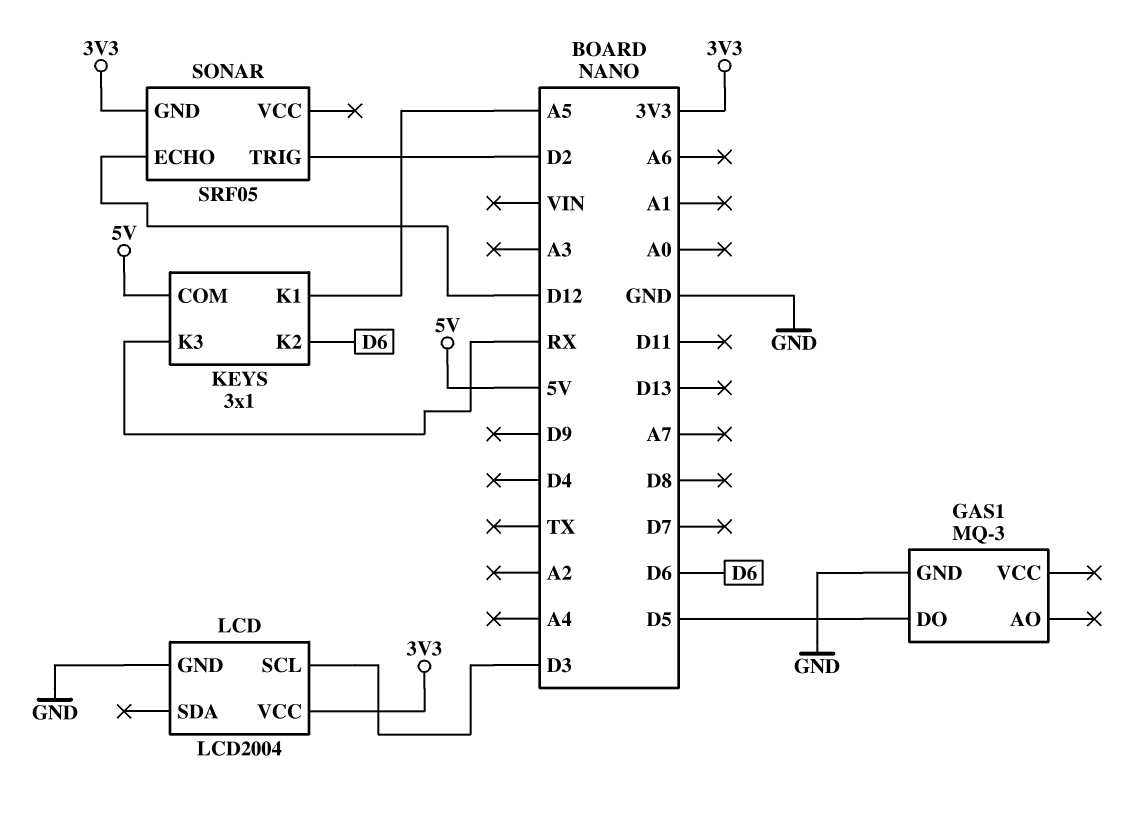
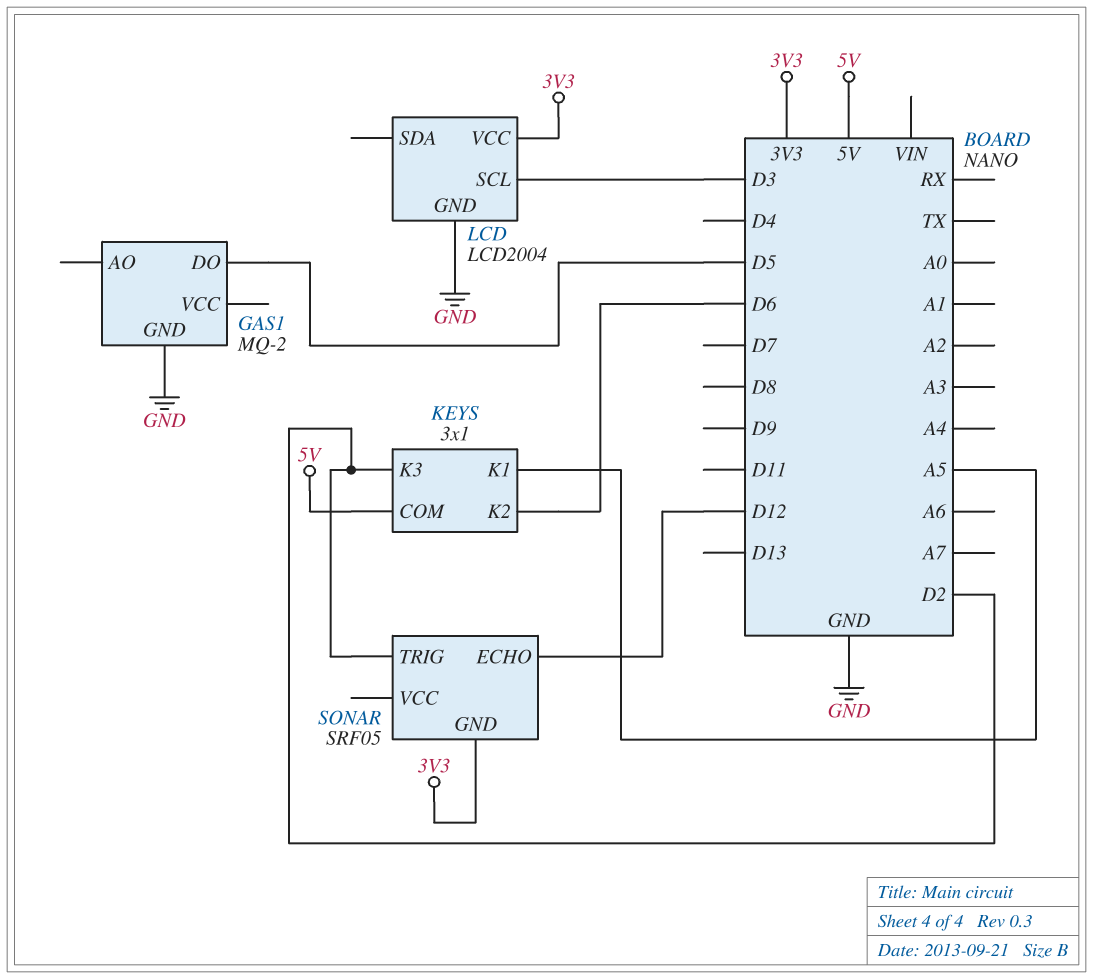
GAS1: MQ-3 -> MQ-2
KEYS pin K3: RX -> D2

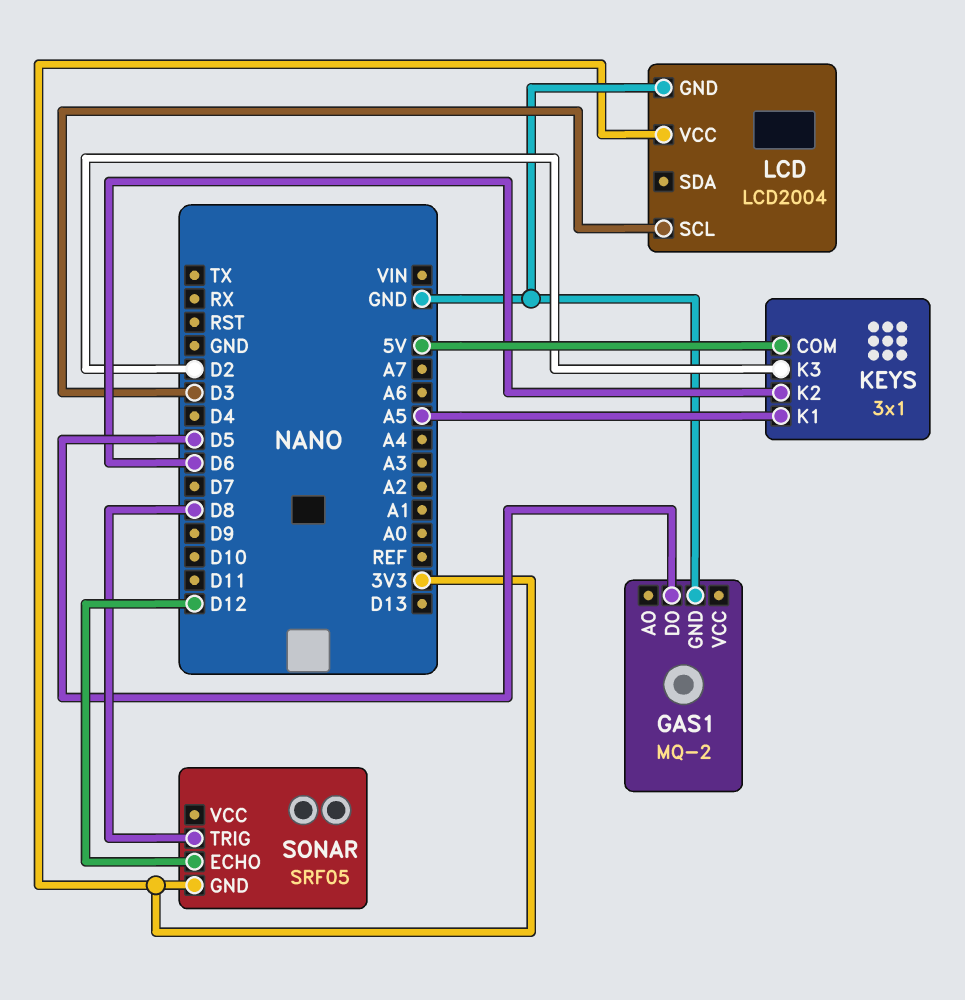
SONAR pin TRIG: D2 -> D8

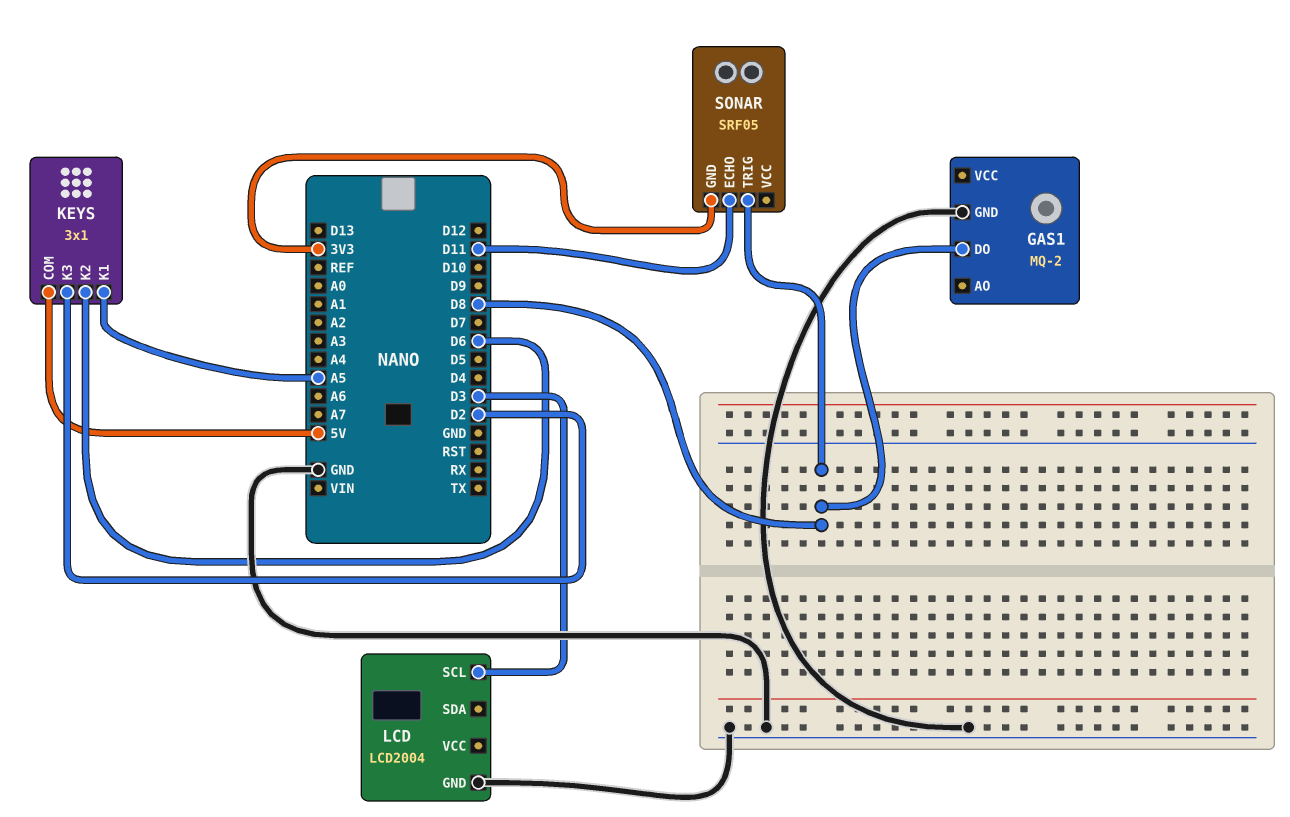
GAS1 pin DO: D5 -> D8
LCD pin VCC: 3V3 -> none
SONAR pin ECHO: D12 -> D11

